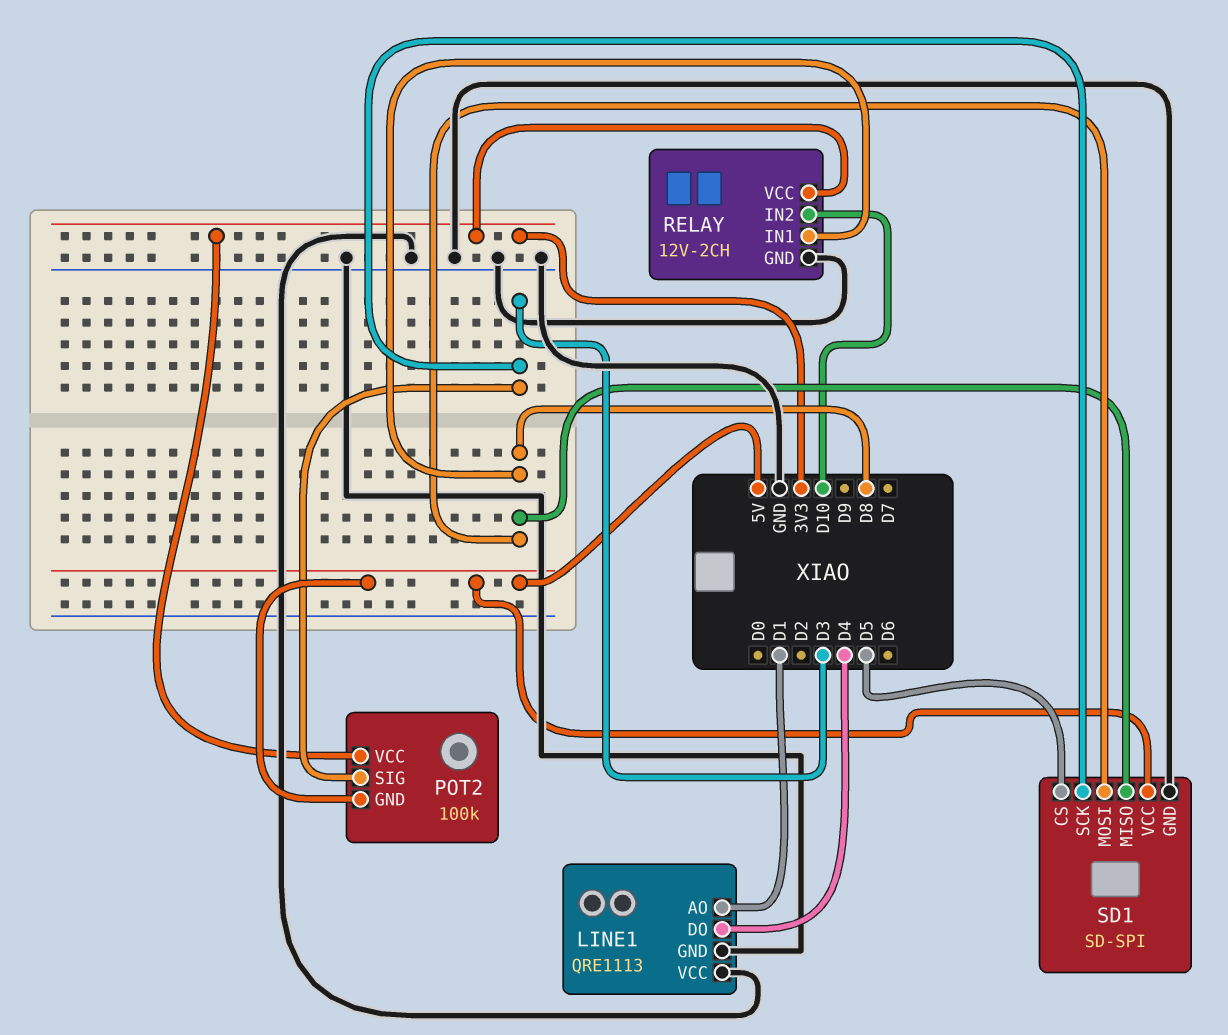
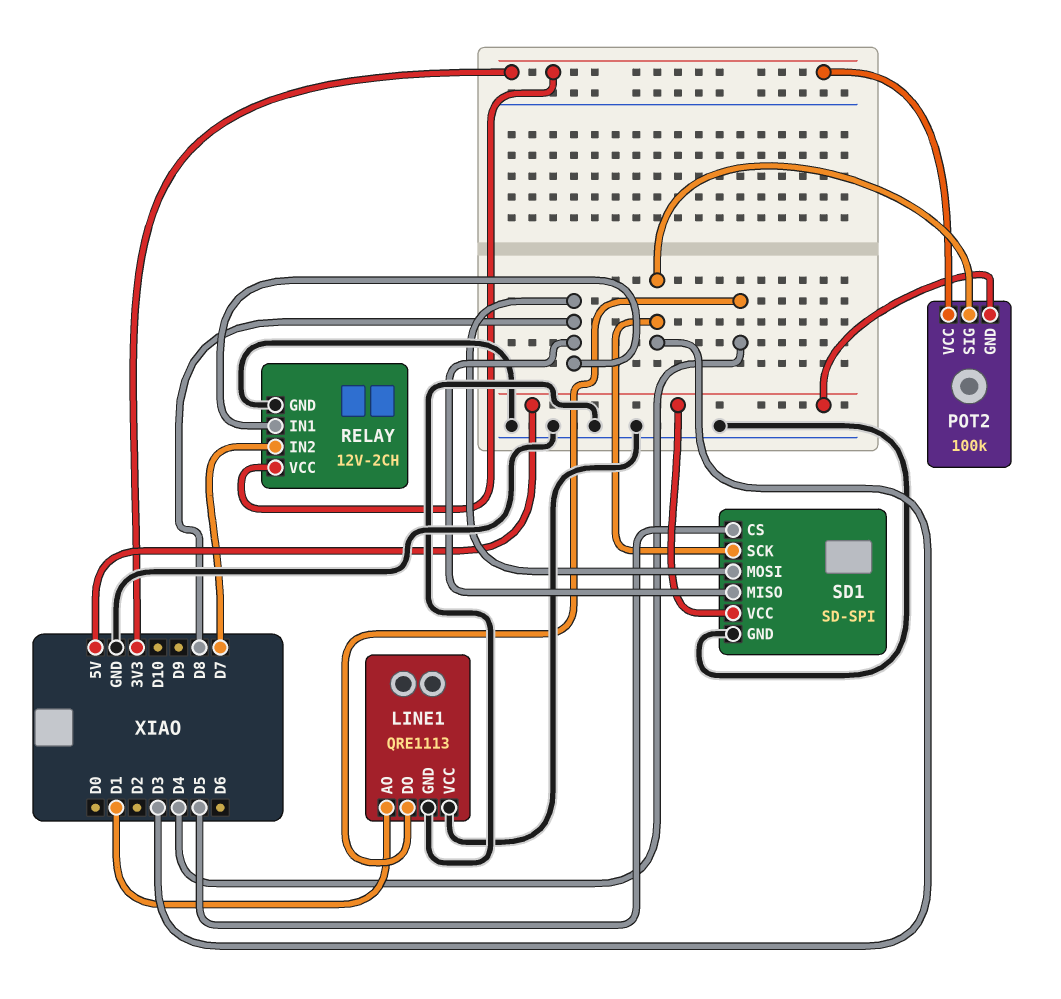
RELAY pin IN2: D10 -> D7

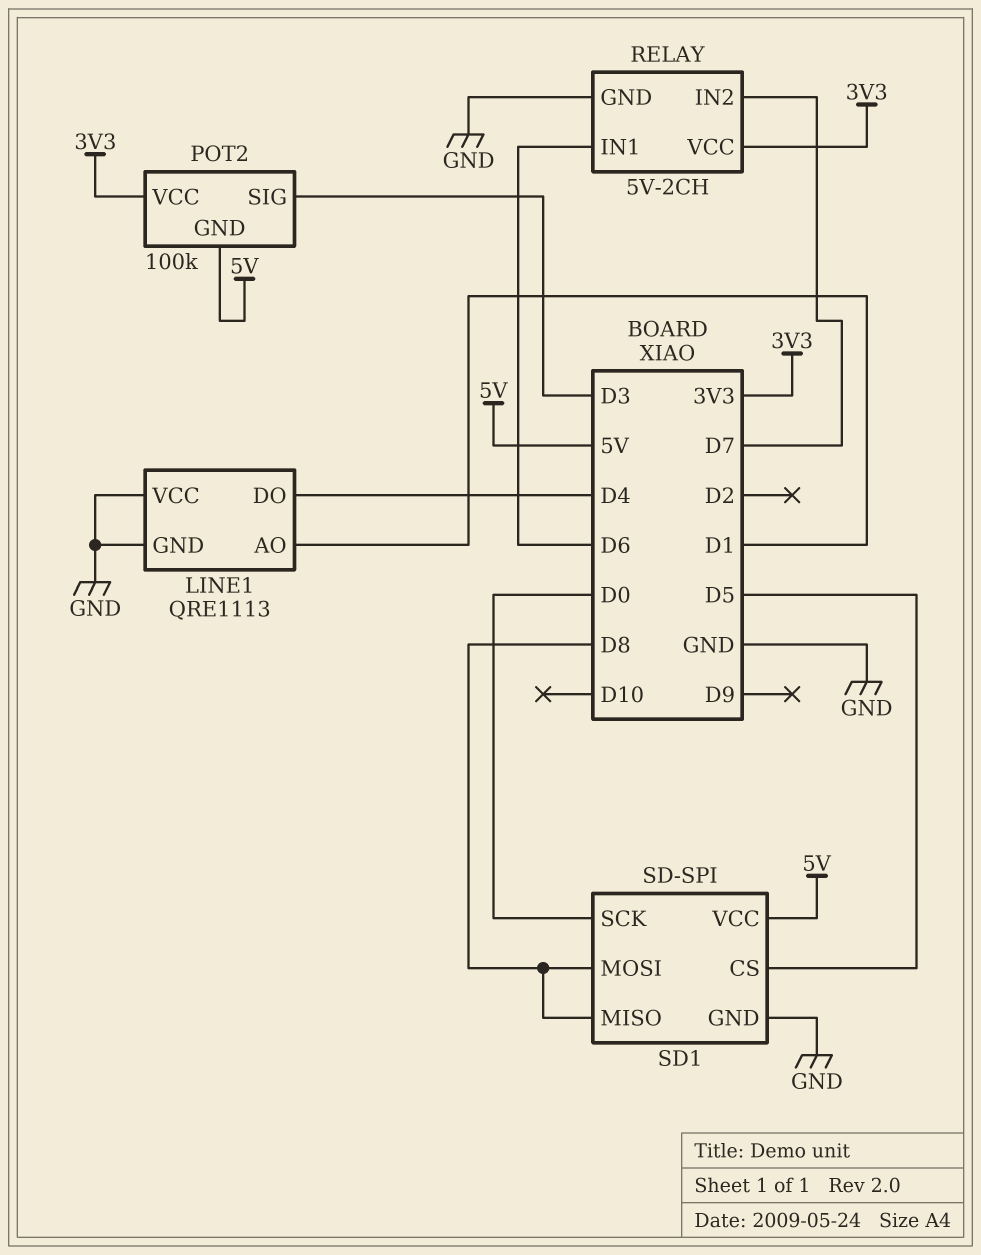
RELAY: 12V-2CH -> 5V-2CH
RELAY pin IN1: D8 -> D6
SD1 pin SCK: D3 -> D0

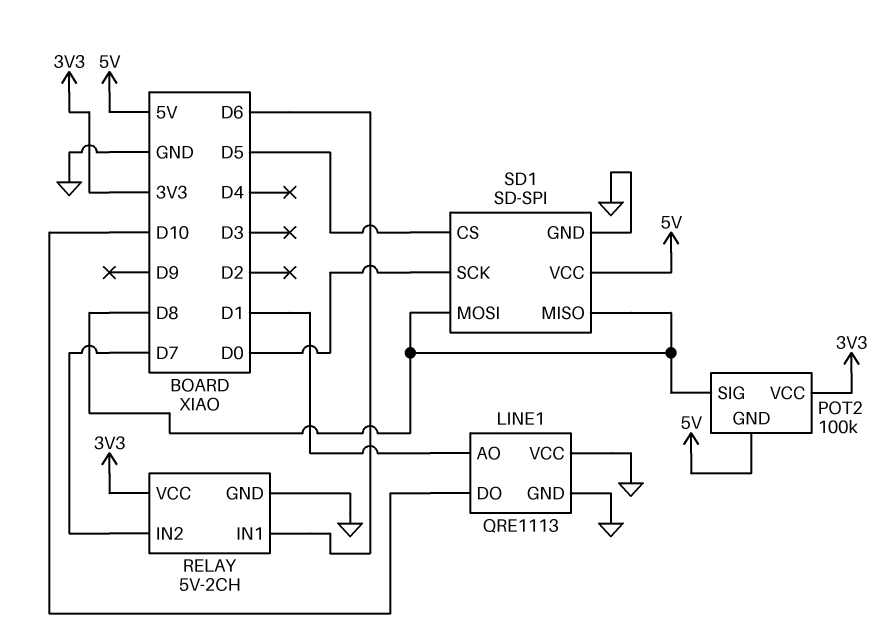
LINE1 pin DO: D4 -> D10
POT2 pin SIG: D3 -> D8

